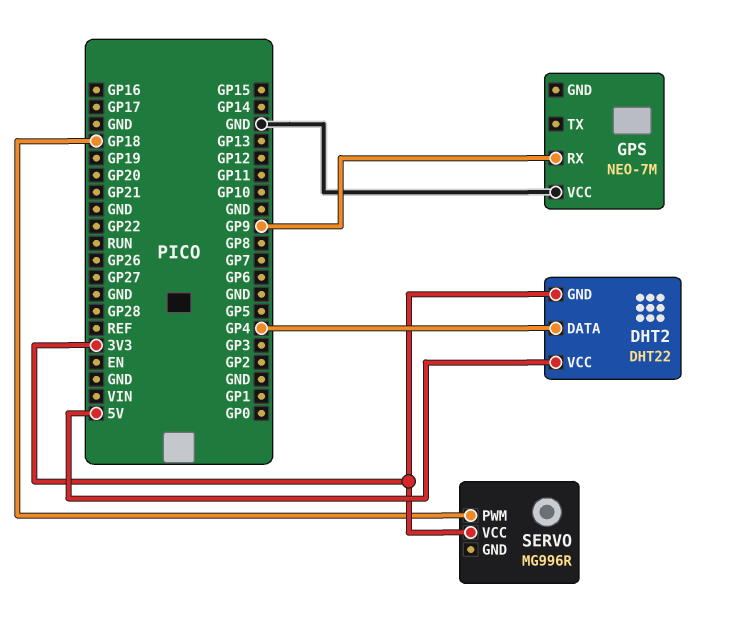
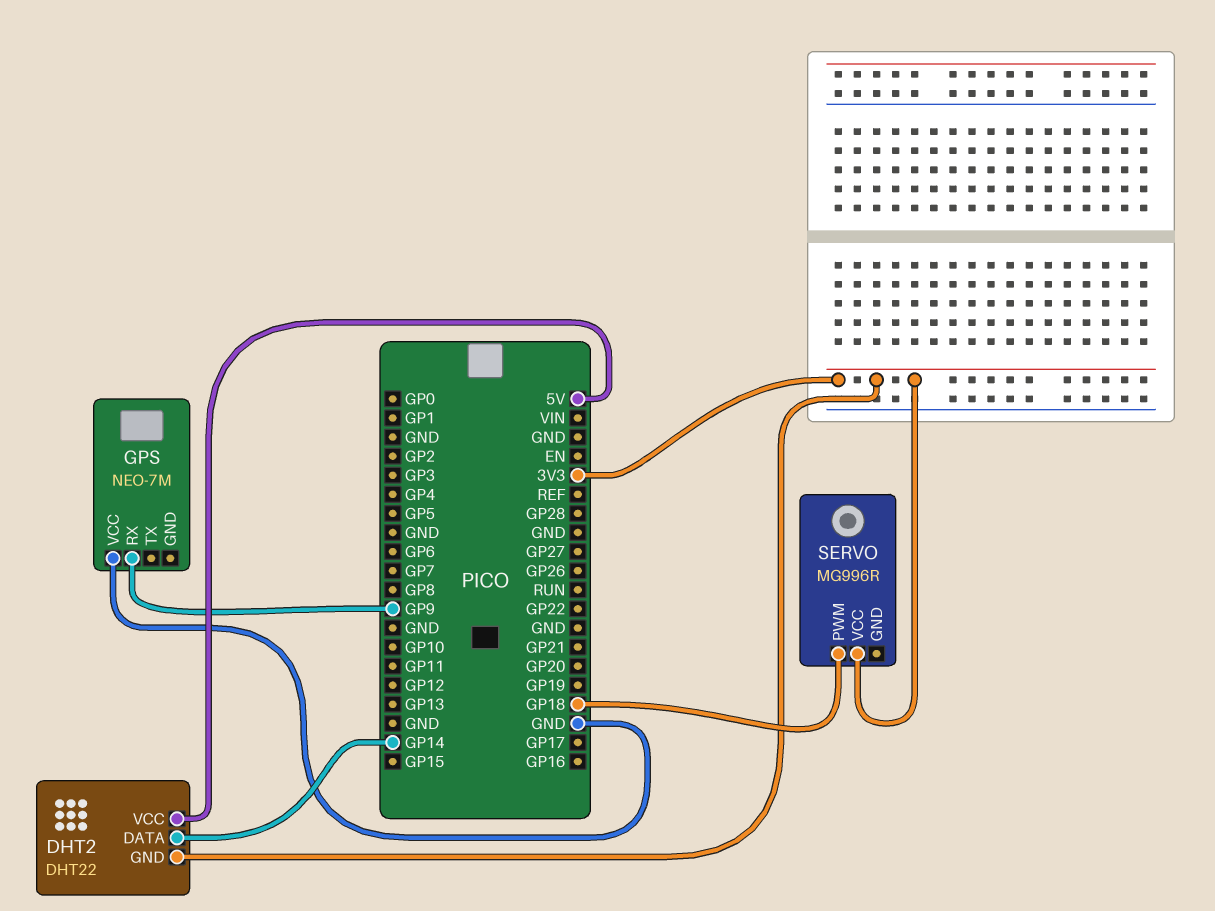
DHT2 pin DATA: GP4 -> GP14

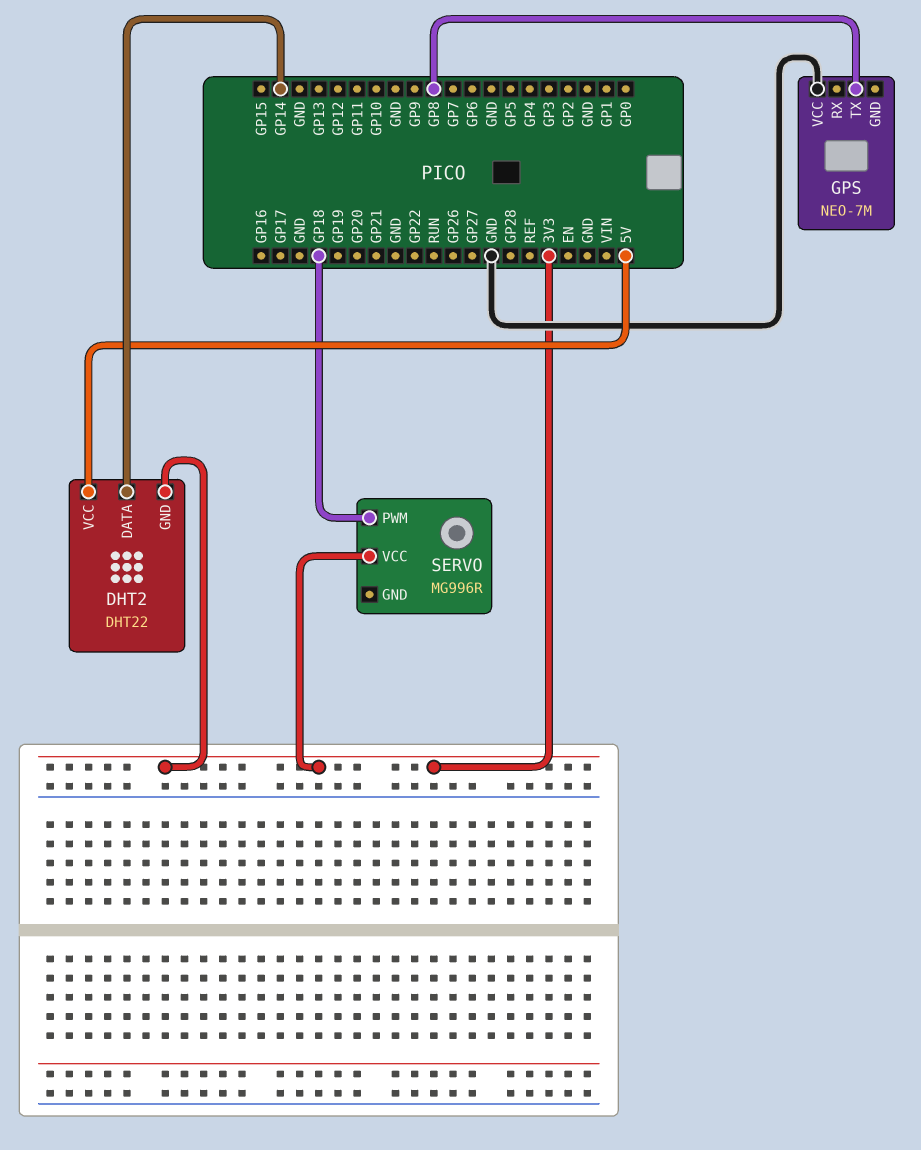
GPS pin RX: GP9 -> none
GPS pin TX: none -> GP8

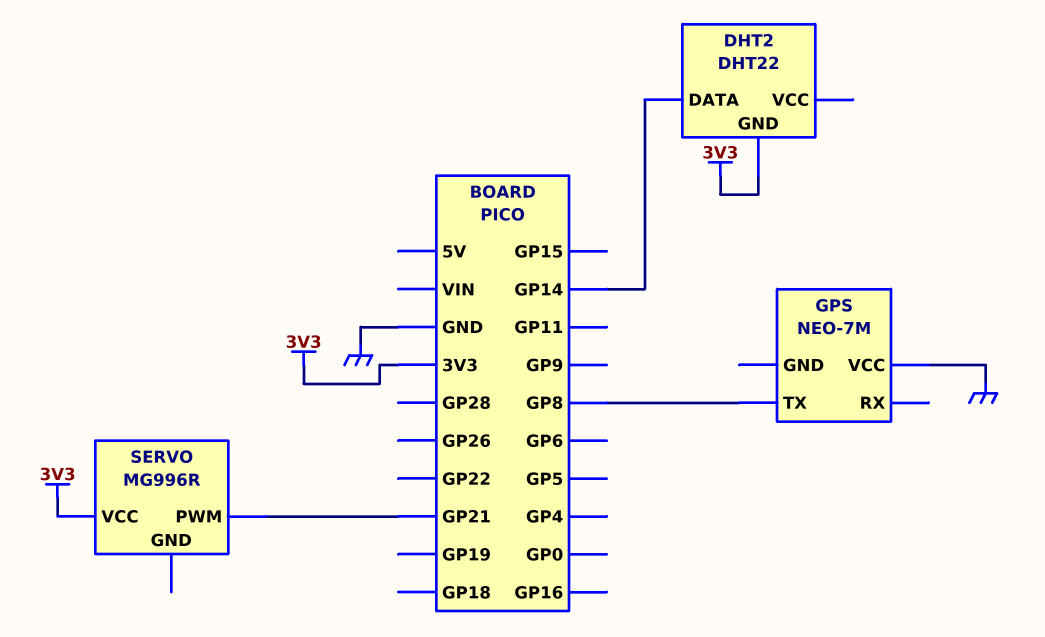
DHT2 pin VCC: 5V -> none
SERVO pin PWM: GP18 -> GP21

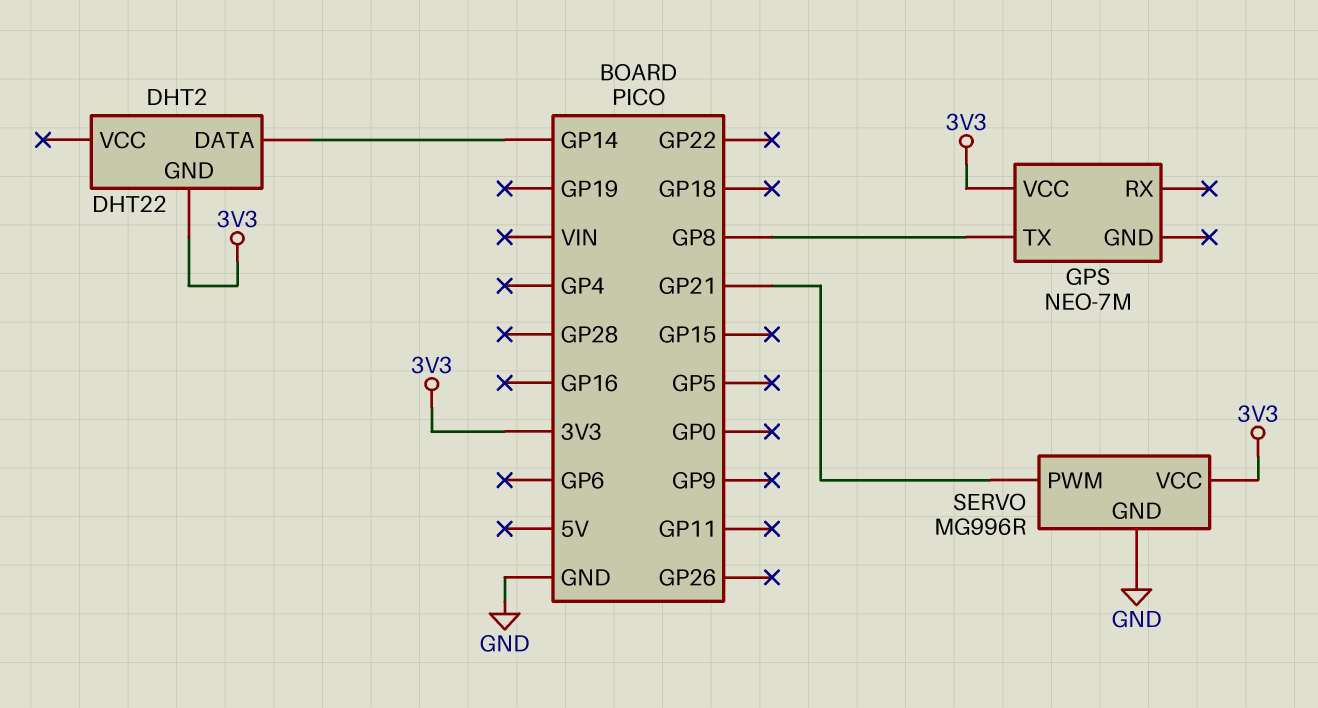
GPS pin VCC: GND -> 3V3
SERVO pin GND: none -> GND

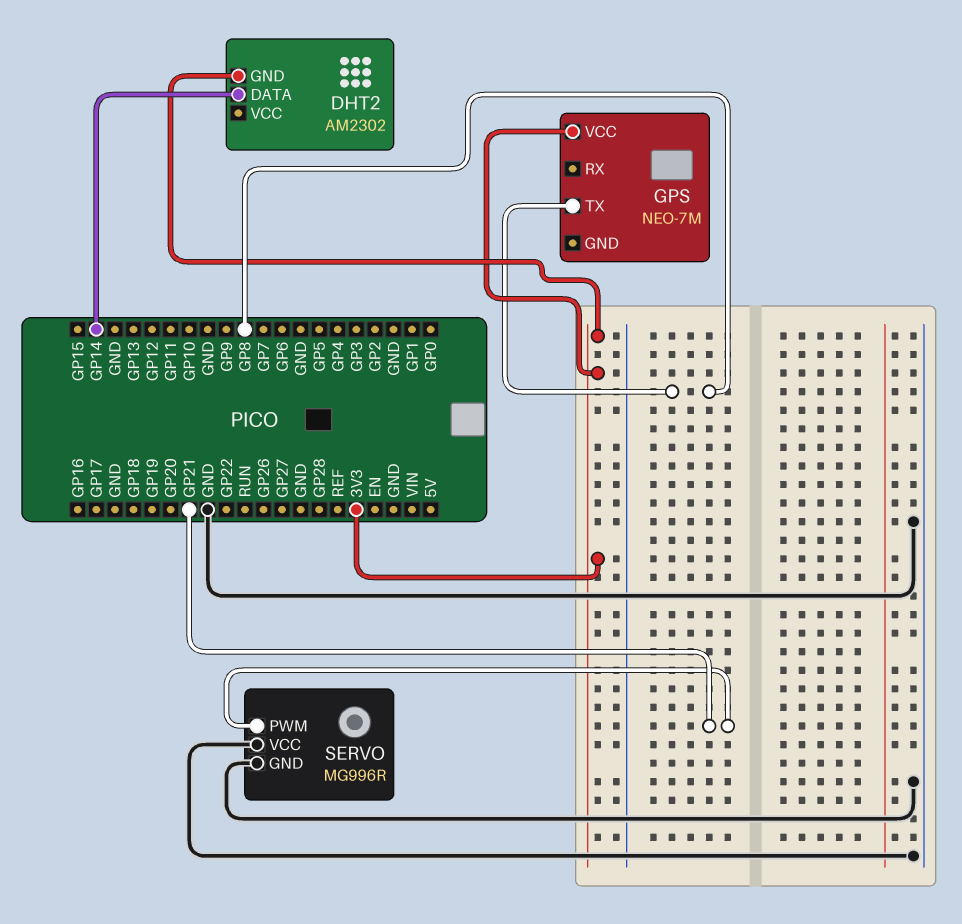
DHT2: DHT22 -> AM2302
SERVO pin VCC: 3V3 -> GND

